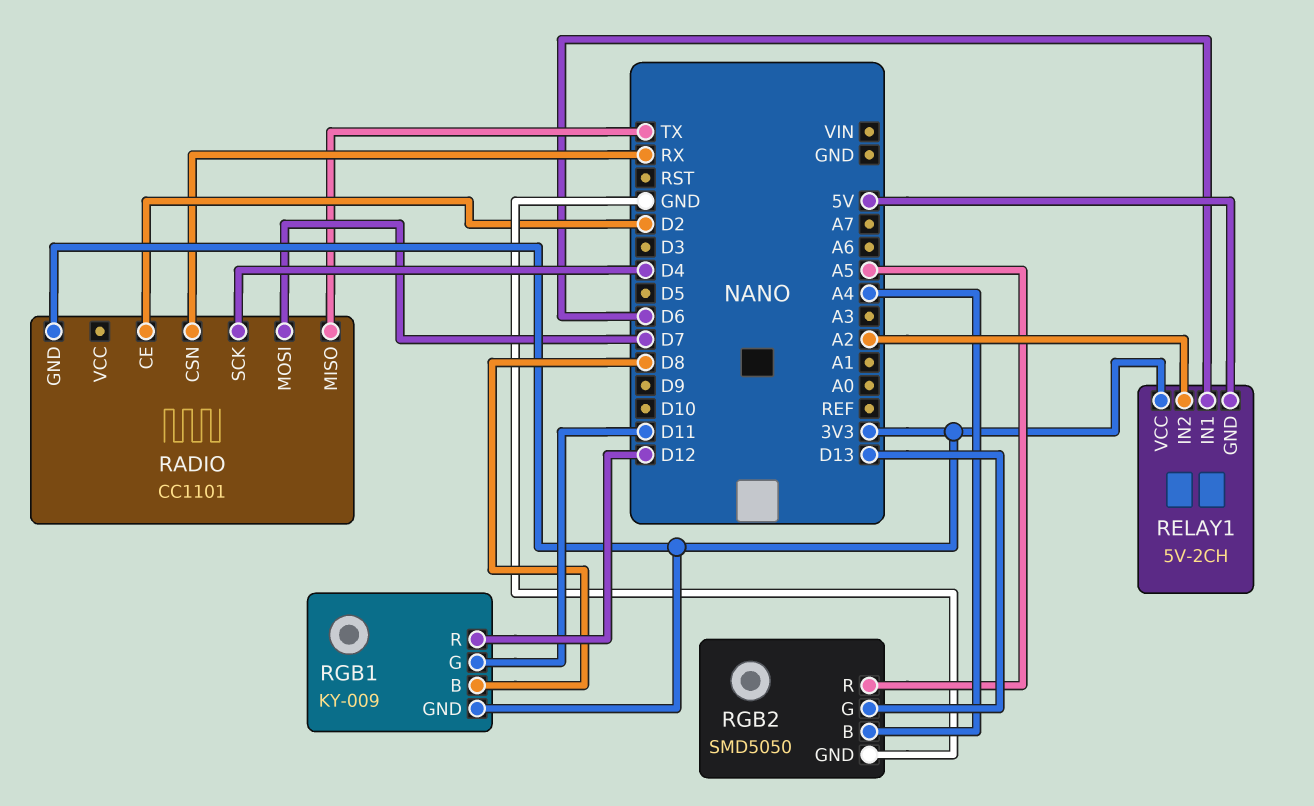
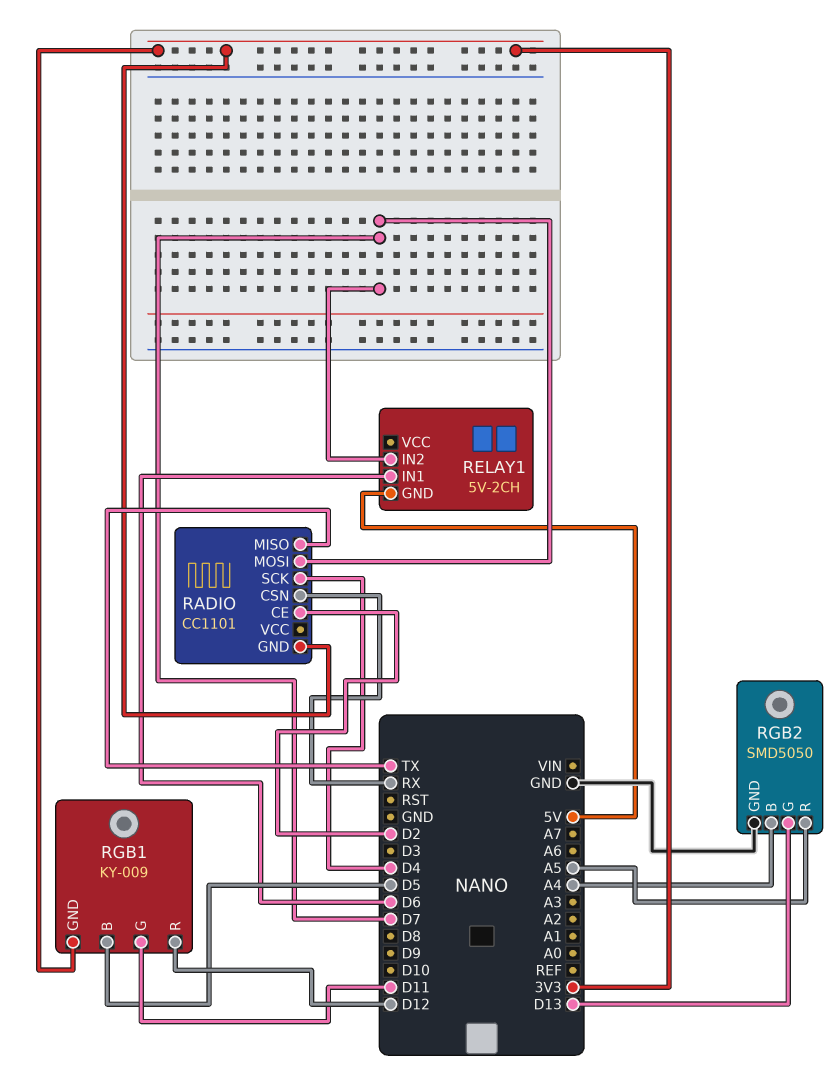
RELAY1 pin IN2: A2 -> D7
RELAY1 pin VCC: 3V3 -> none
RGB1 pin B: D8 -> D5

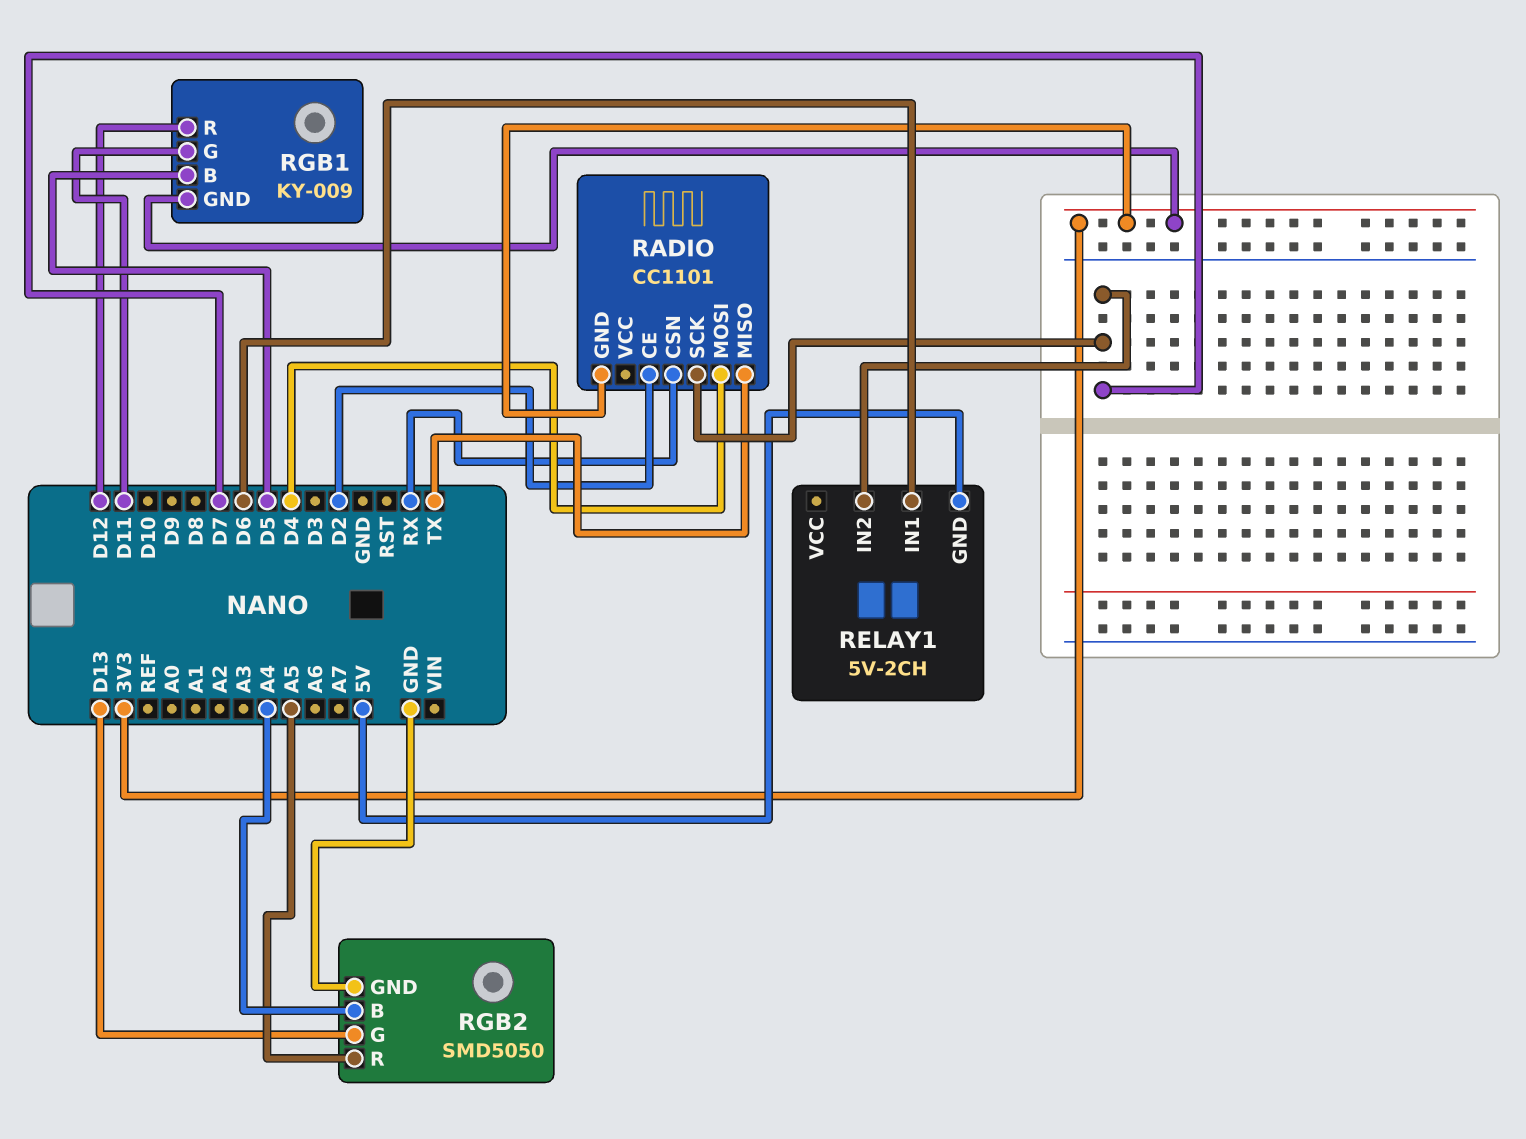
RADIO pin MOSI: D7 -> D4
RADIO pin SCK: D4 -> D7

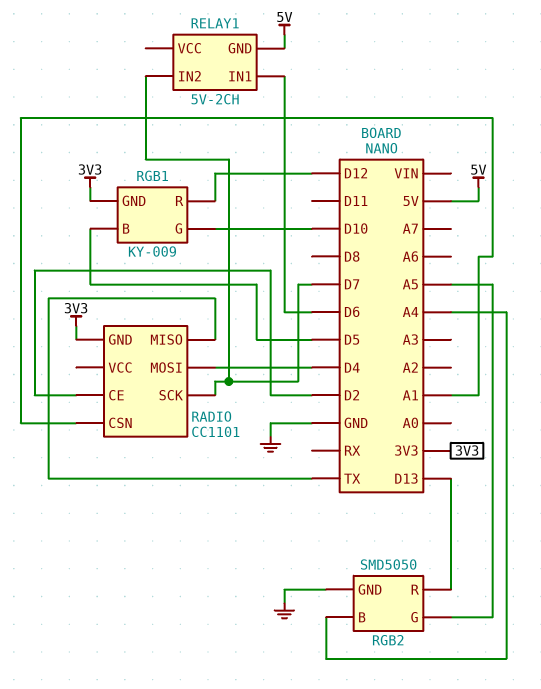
RADIO pin CSN: RX -> A1
RGB1 pin G: D11 -> D10
RGB2 pin G: D13 -> A5
RGB2 pin R: A5 -> D13

